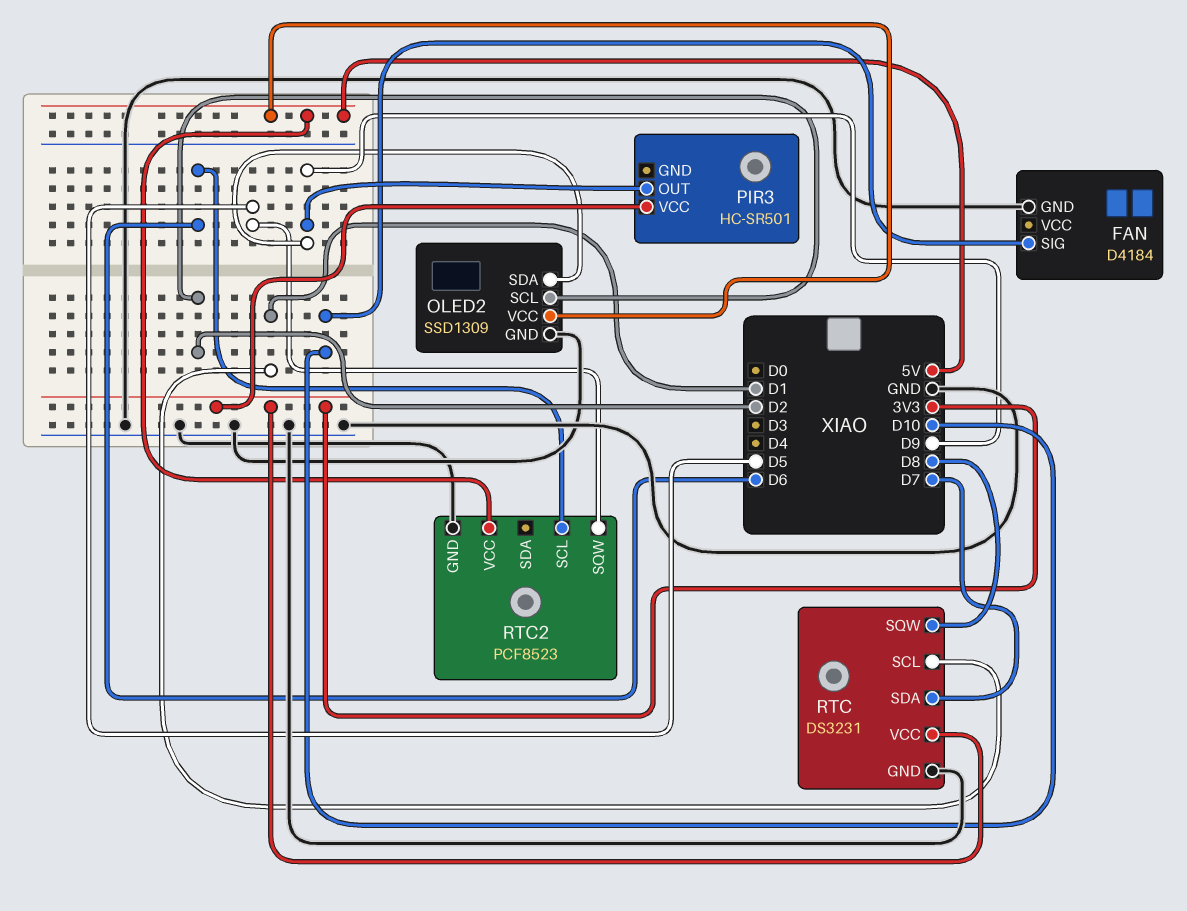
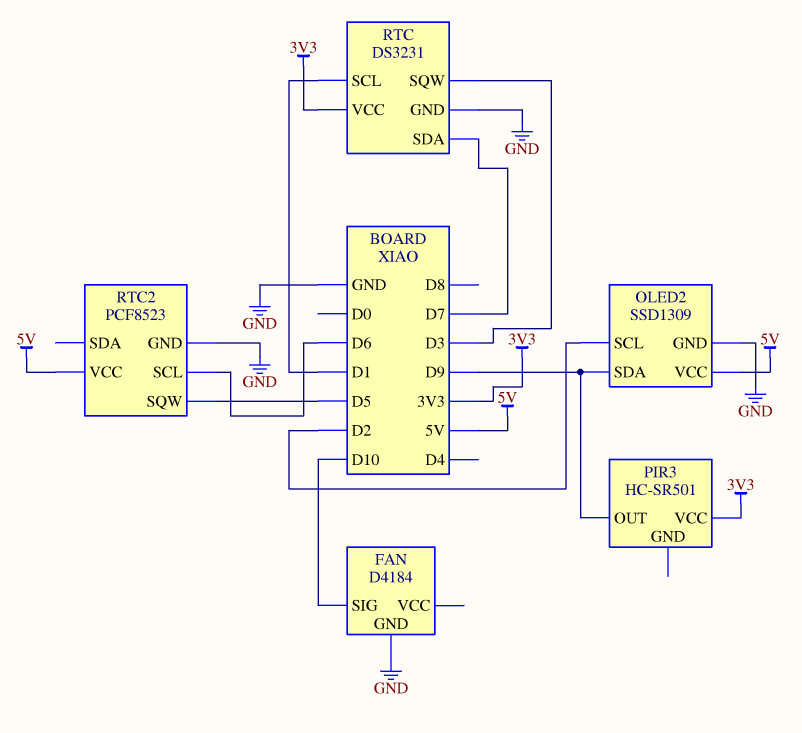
RTC pin SQW: D8 -> D3

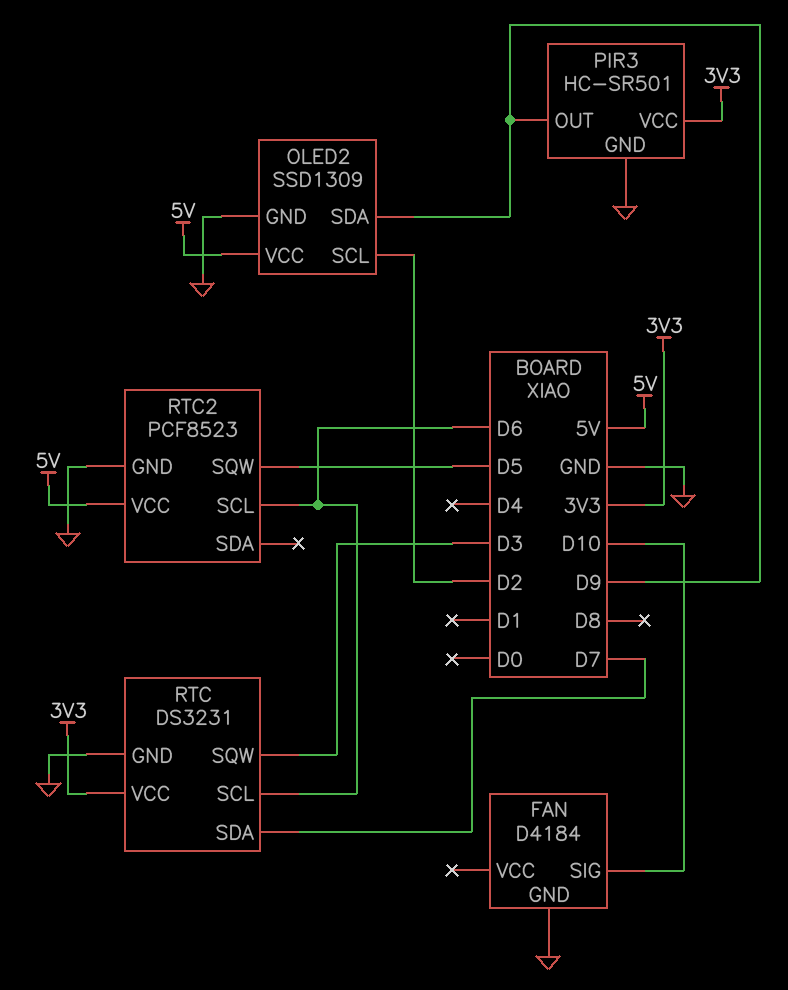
PIR3 pin GND: none -> GND
RTC pin SCL: D1 -> D6

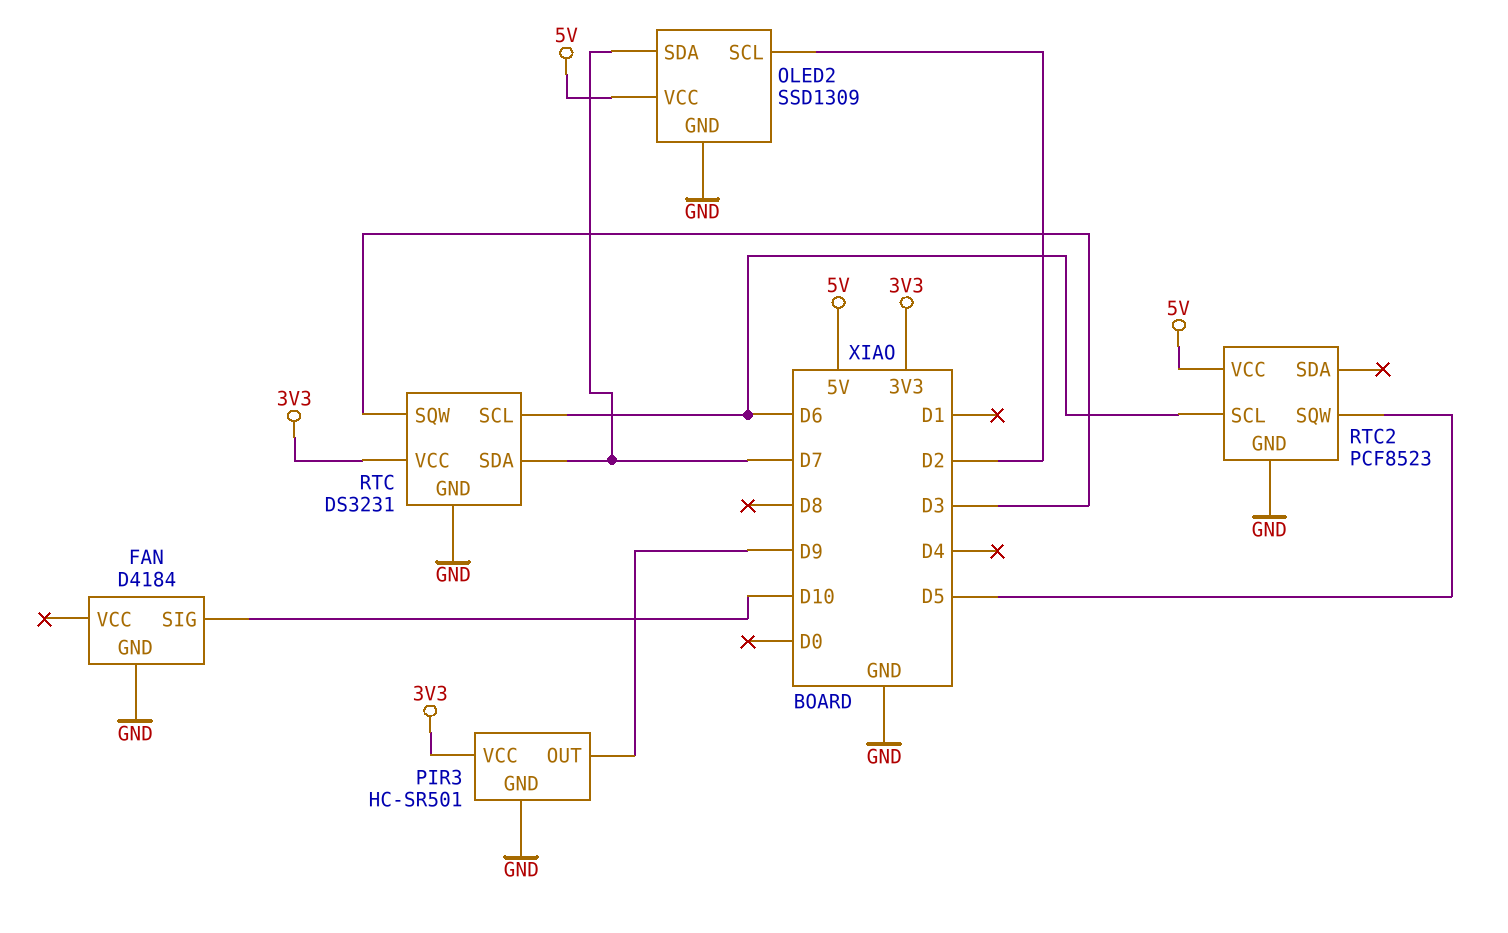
OLED2 pin SDA: D9 -> D7

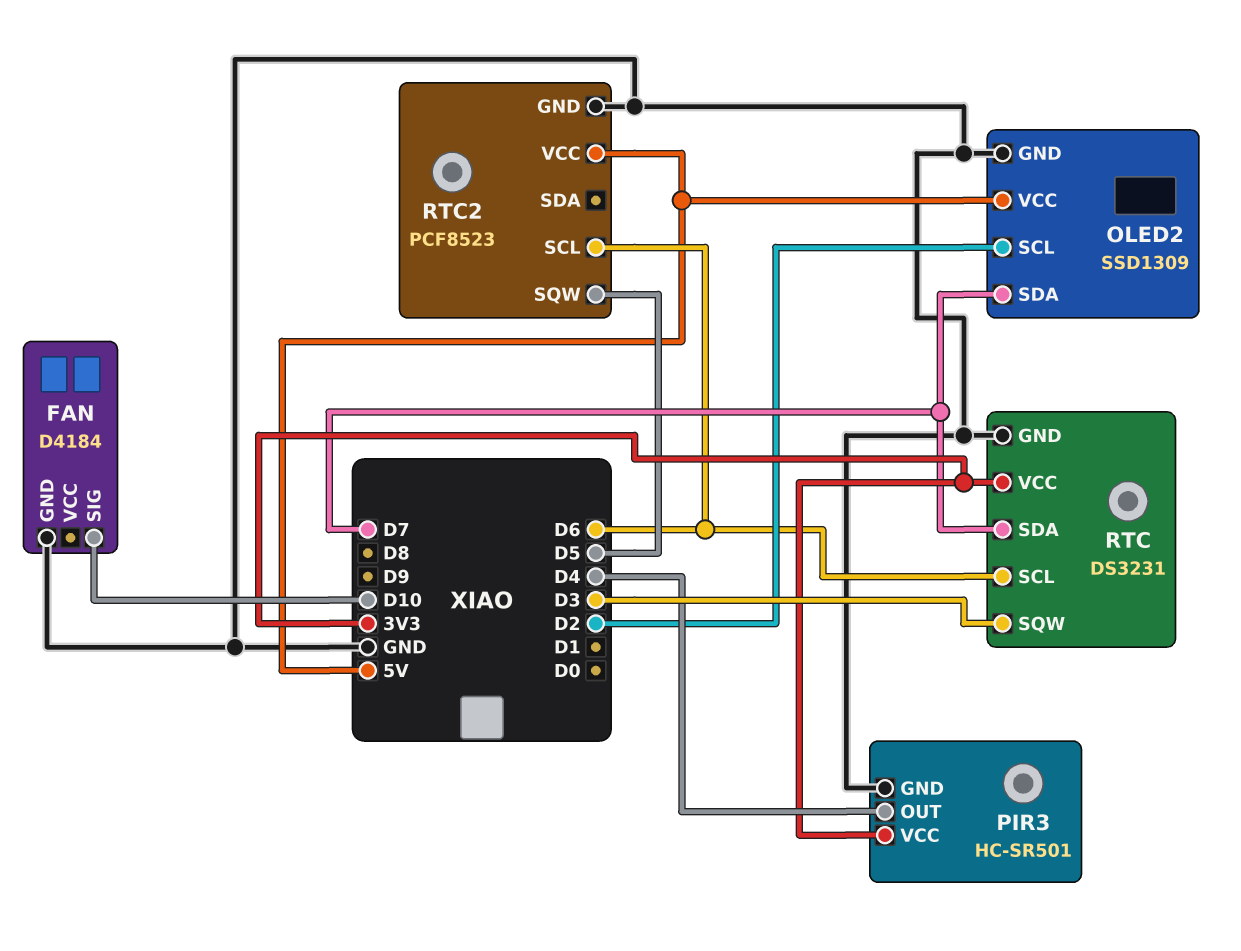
PIR3 pin OUT: D9 -> D4

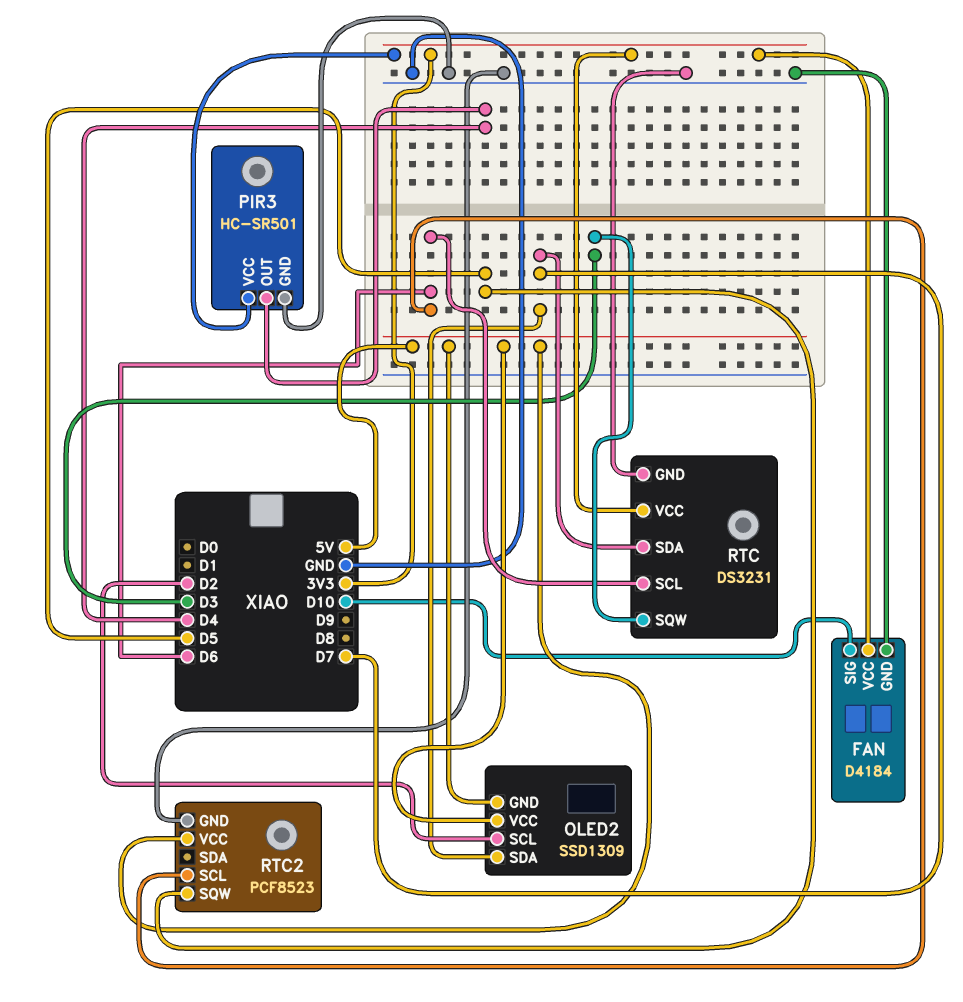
FAN pin VCC: none -> 3V3
OLED2 pin GND: GND -> 5V

